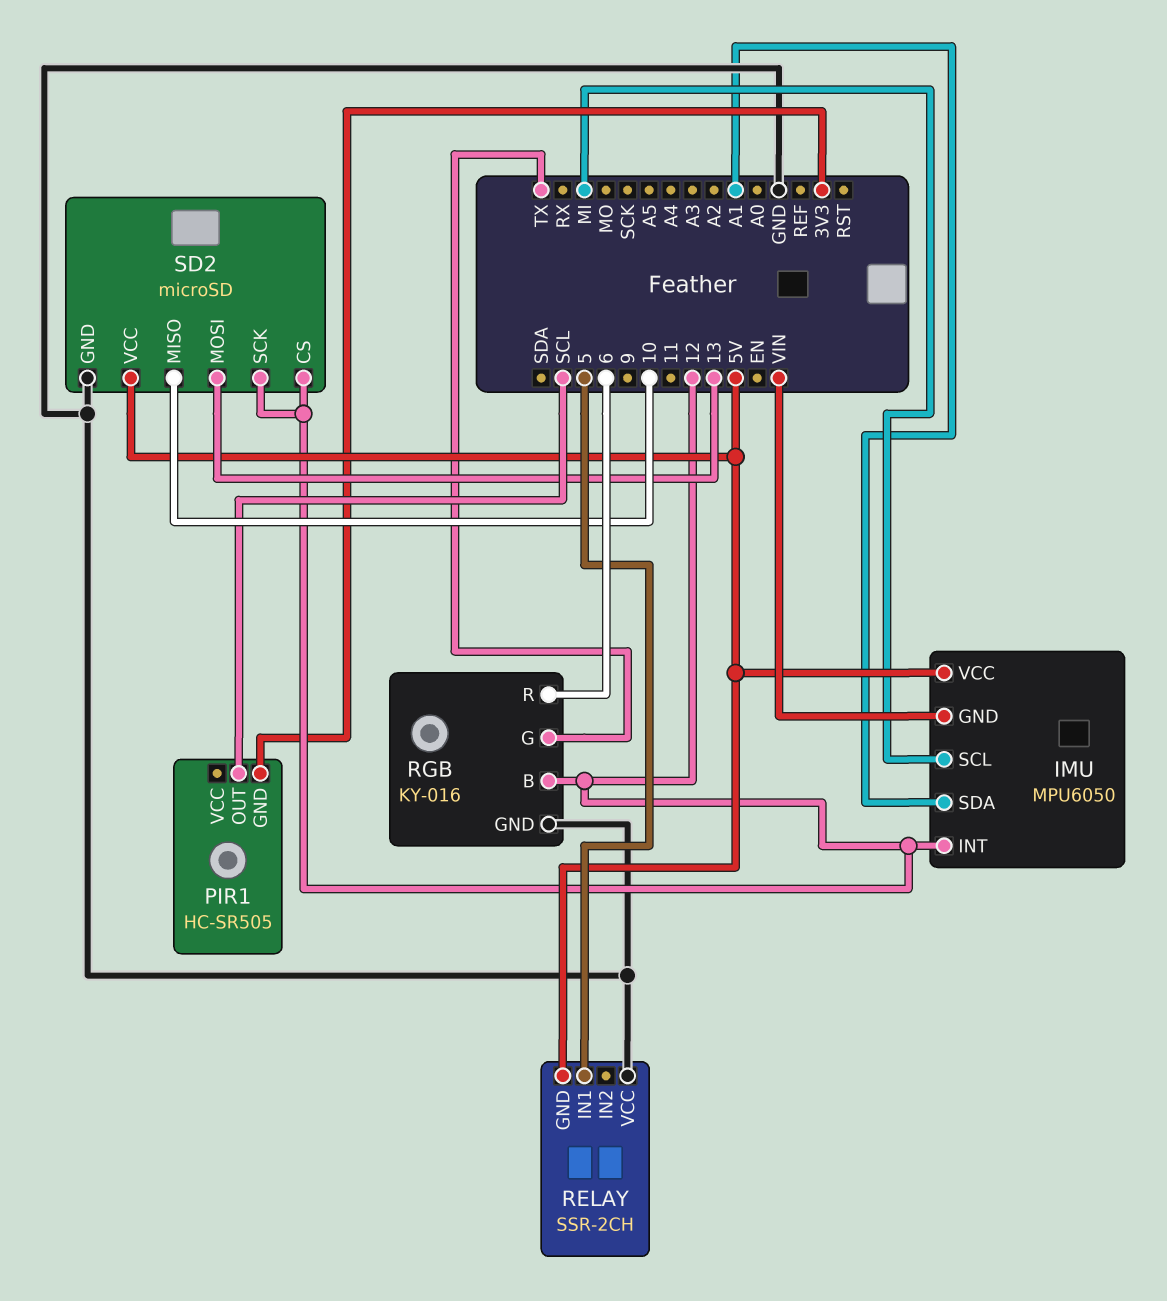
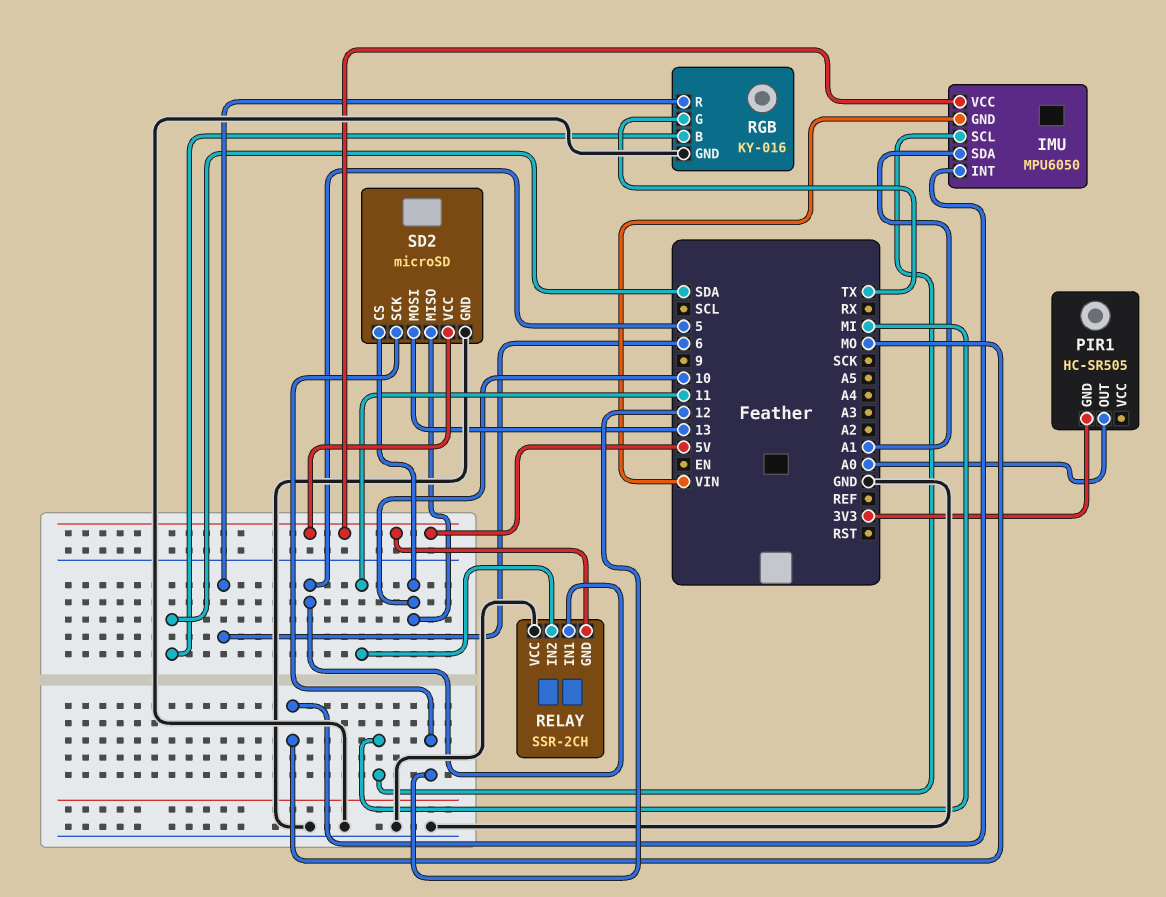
IMU pin INT: 12 -> MO
PIR1 pin OUT: SCL -> A0
RELAY pin IN2: none -> 11
RGB pin B: 12 -> SDA
SD2 pin CS: 12 -> 10

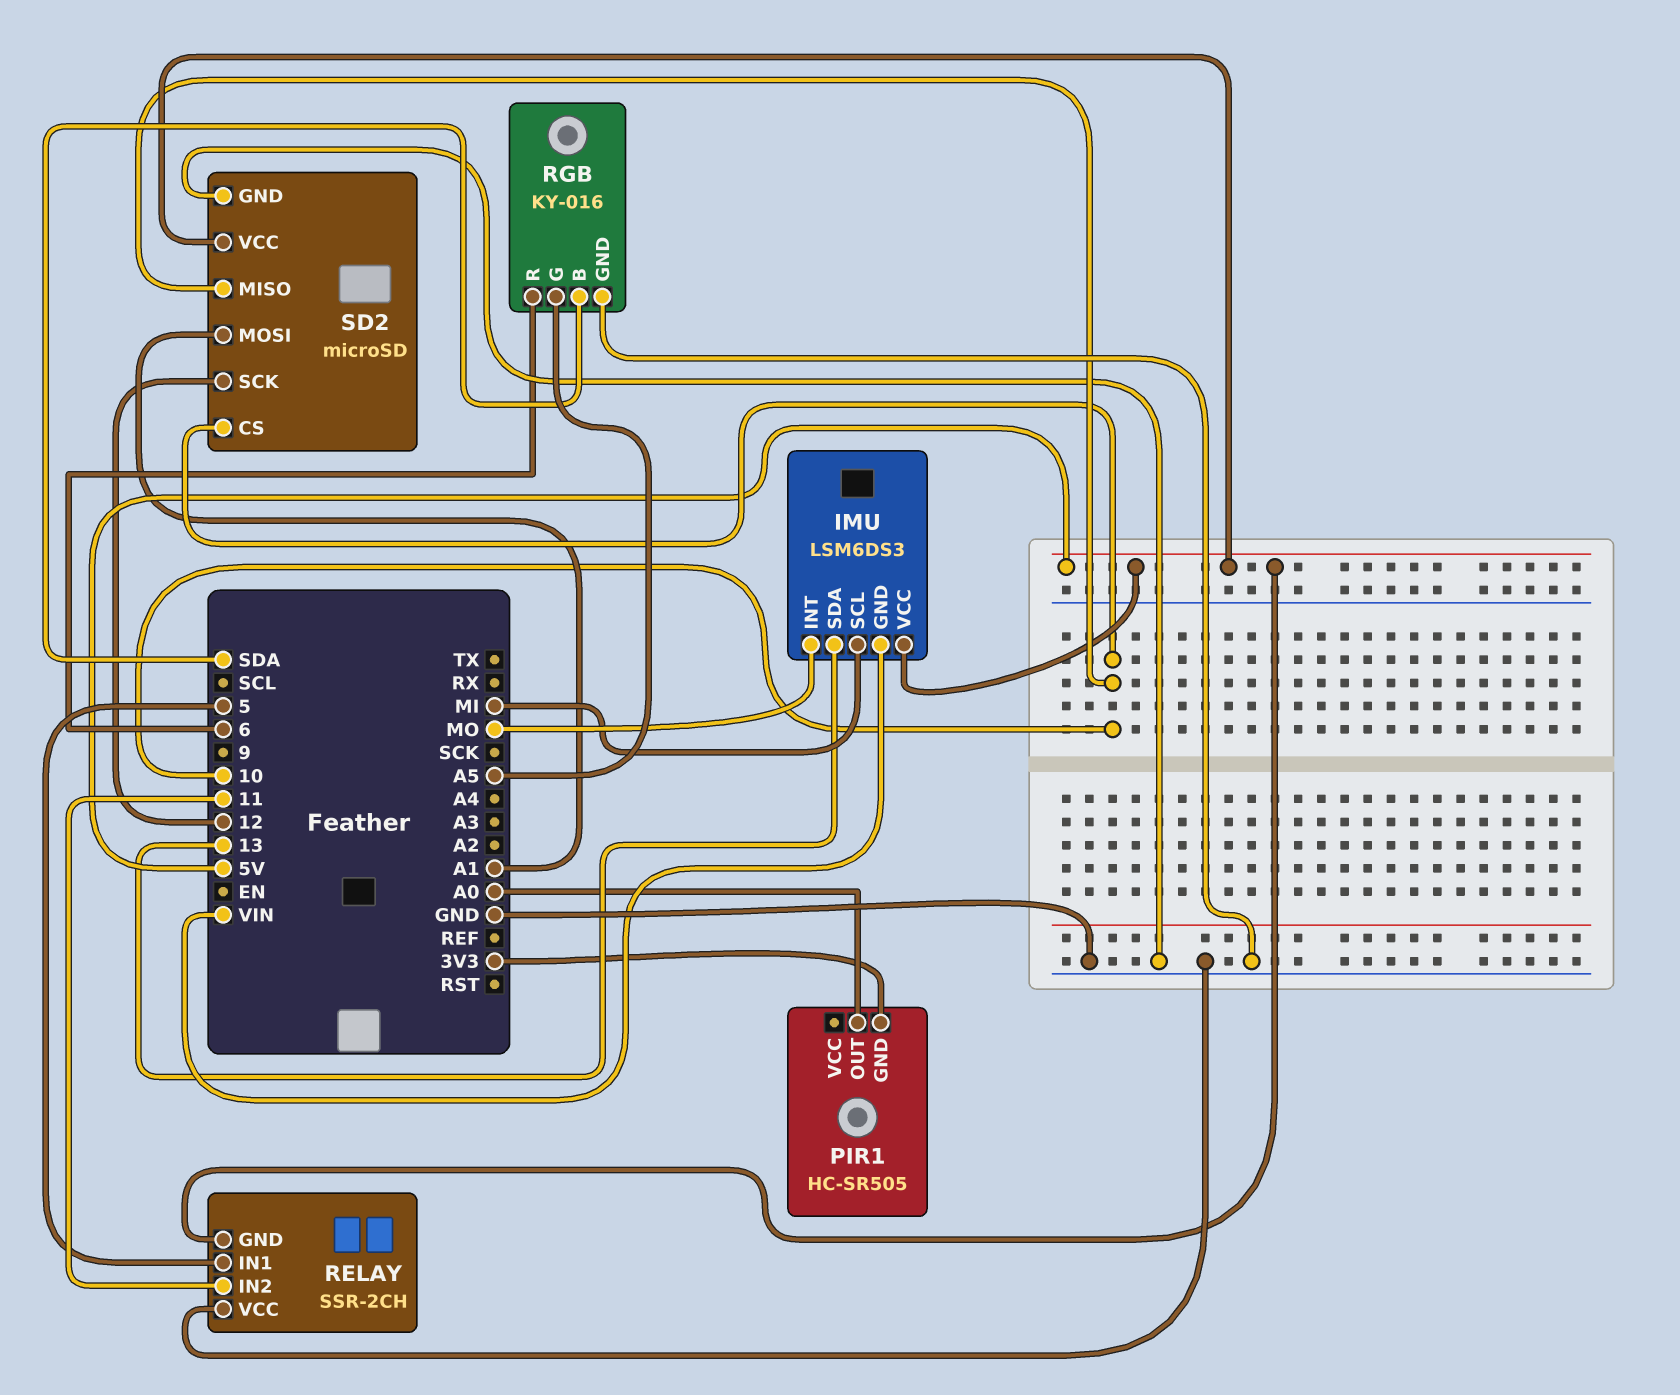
IMU: MPU6050 -> LSM6DS3
IMU pin SDA: A1 -> 13
RGB pin G: TX -> A5
SD2 pin MOSI: 13 -> A1

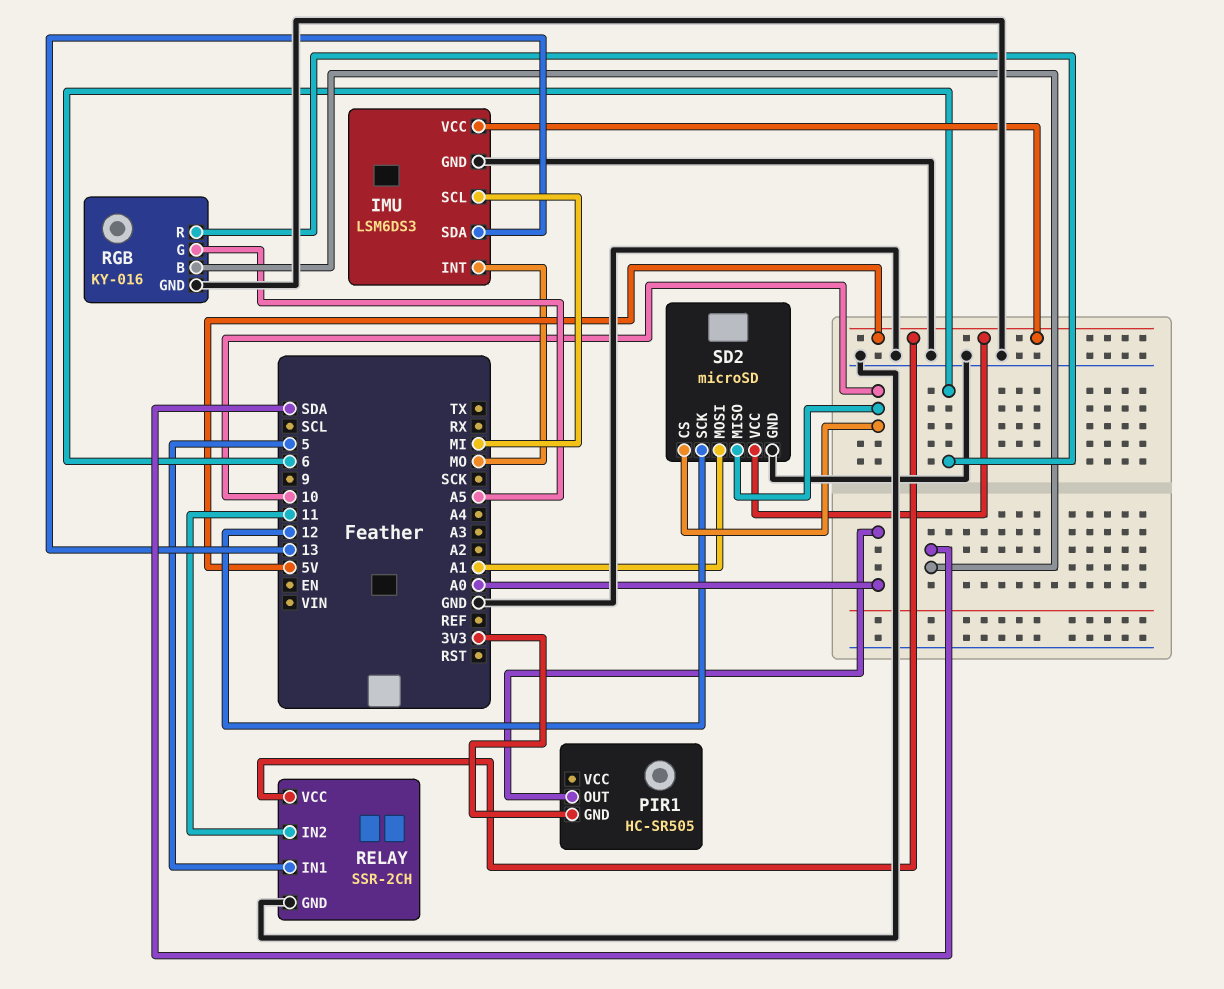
IMU pin GND: VIN -> GND
RELAY pin GND: 5V -> GND
RELAY pin VCC: GND -> 5V

